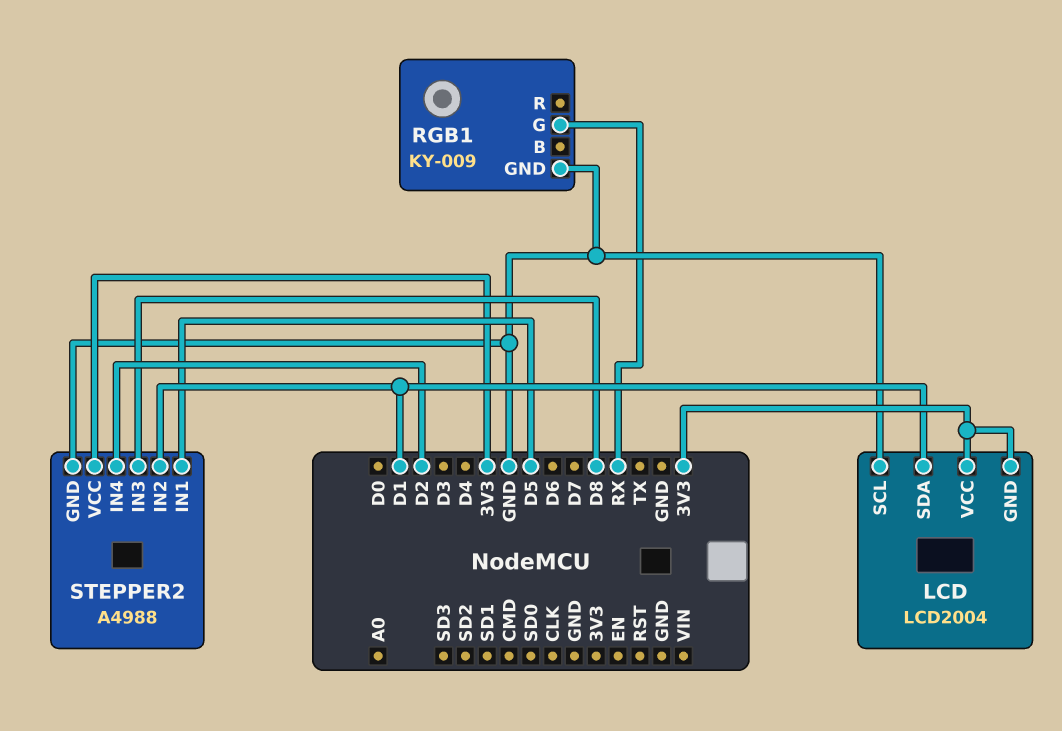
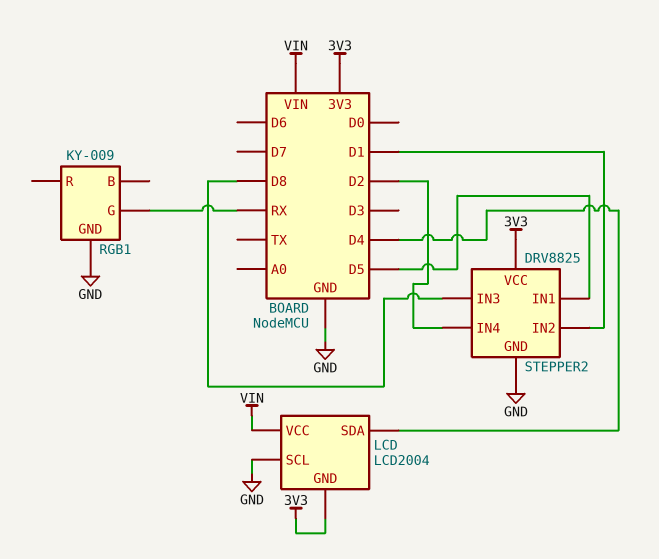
LCD pin SDA: D1 -> D4
LCD pin VCC: 3V3 -> VIN
STEPPER2: A4988 -> DRV8825

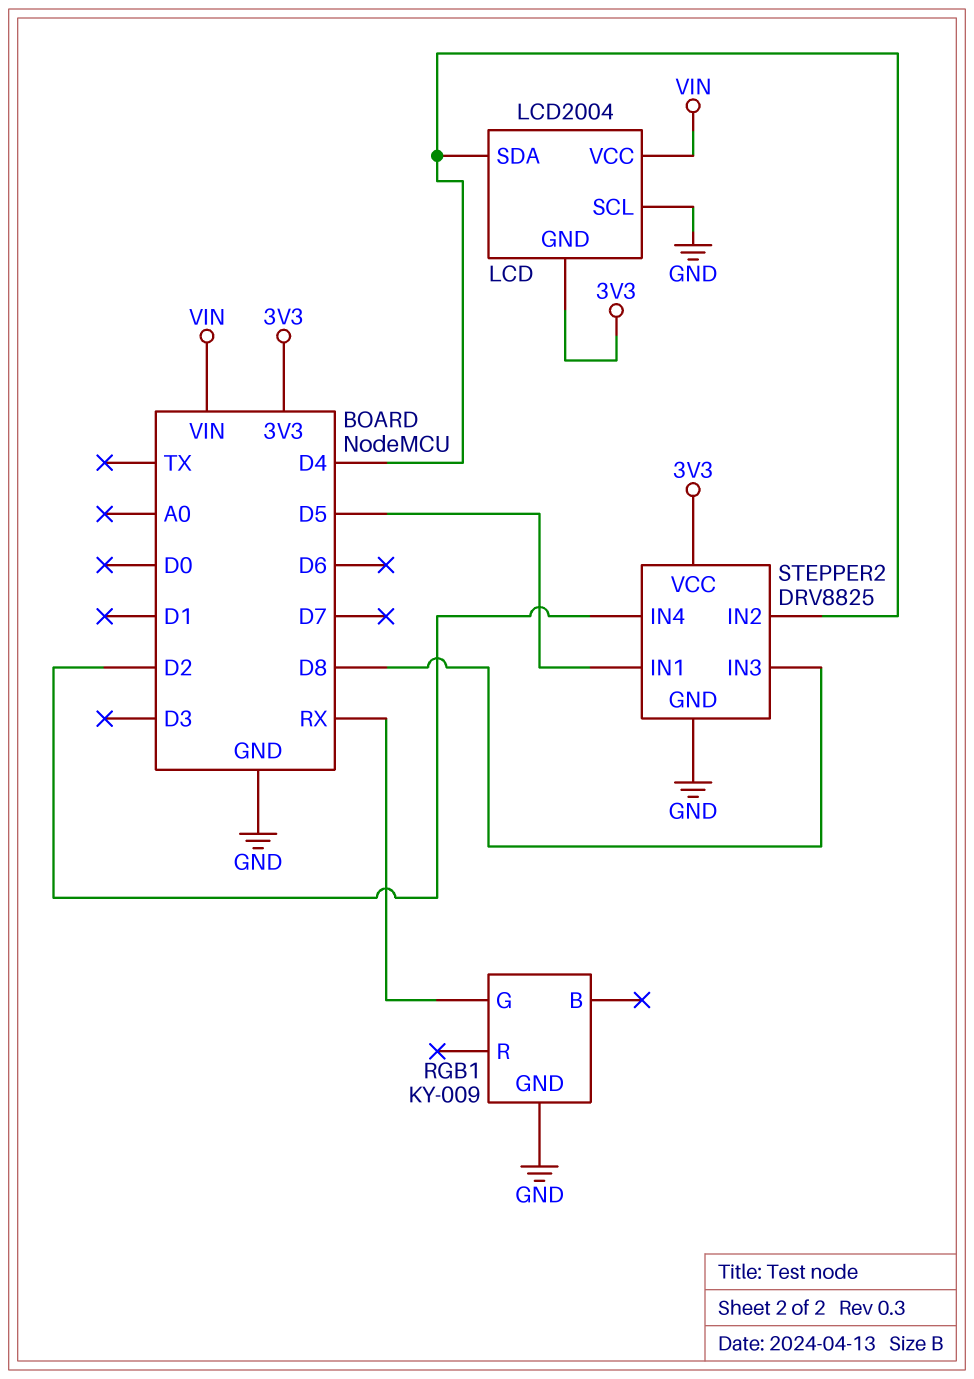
STEPPER2 pin IN2: D1 -> D4

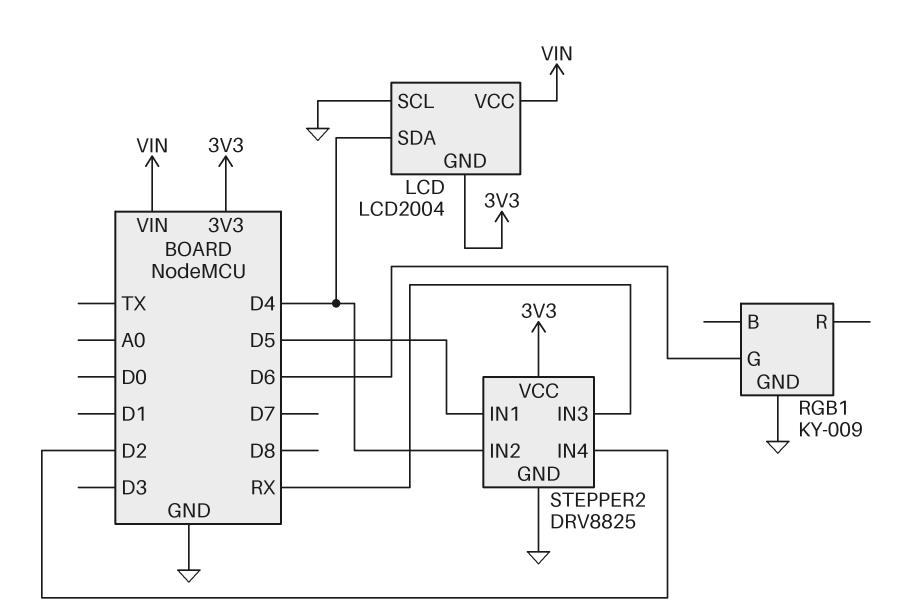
RGB1 pin G: RX -> D6
STEPPER2 pin IN3: D8 -> RX

